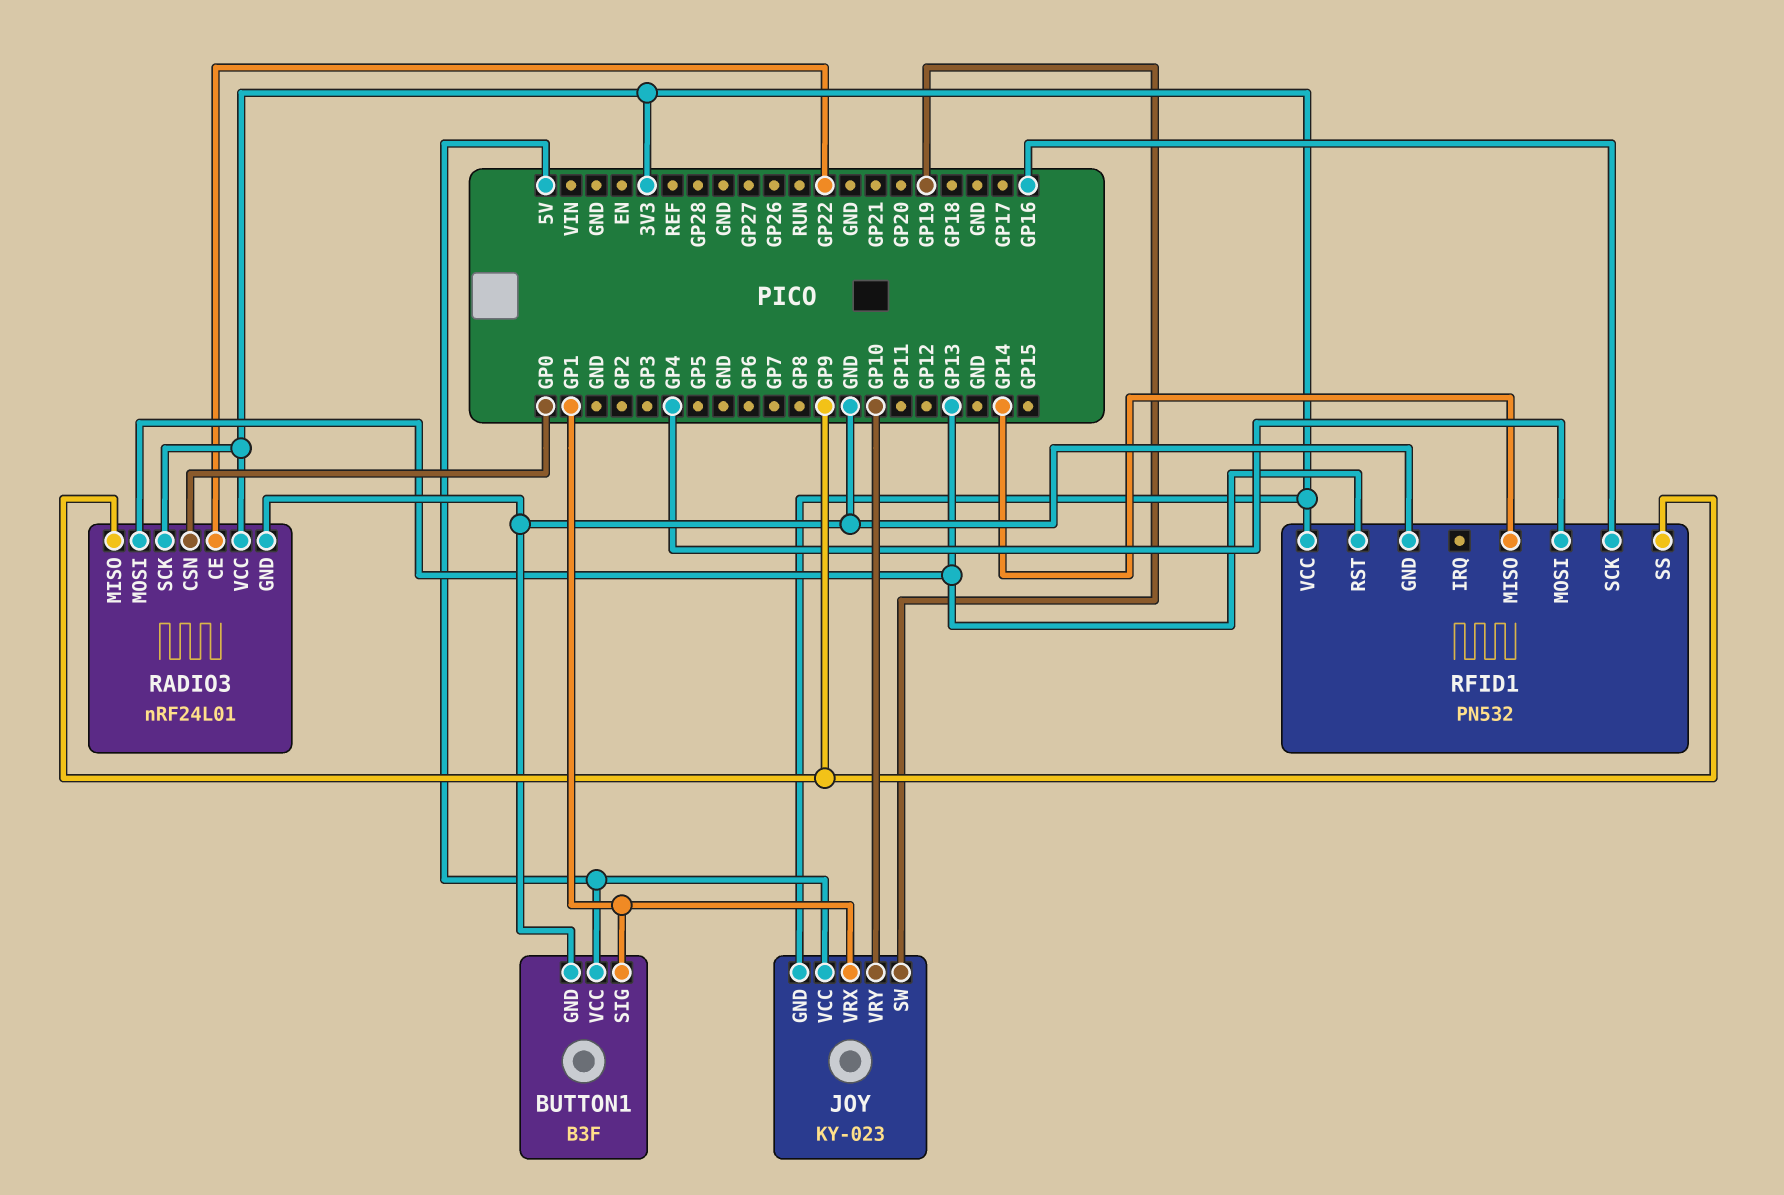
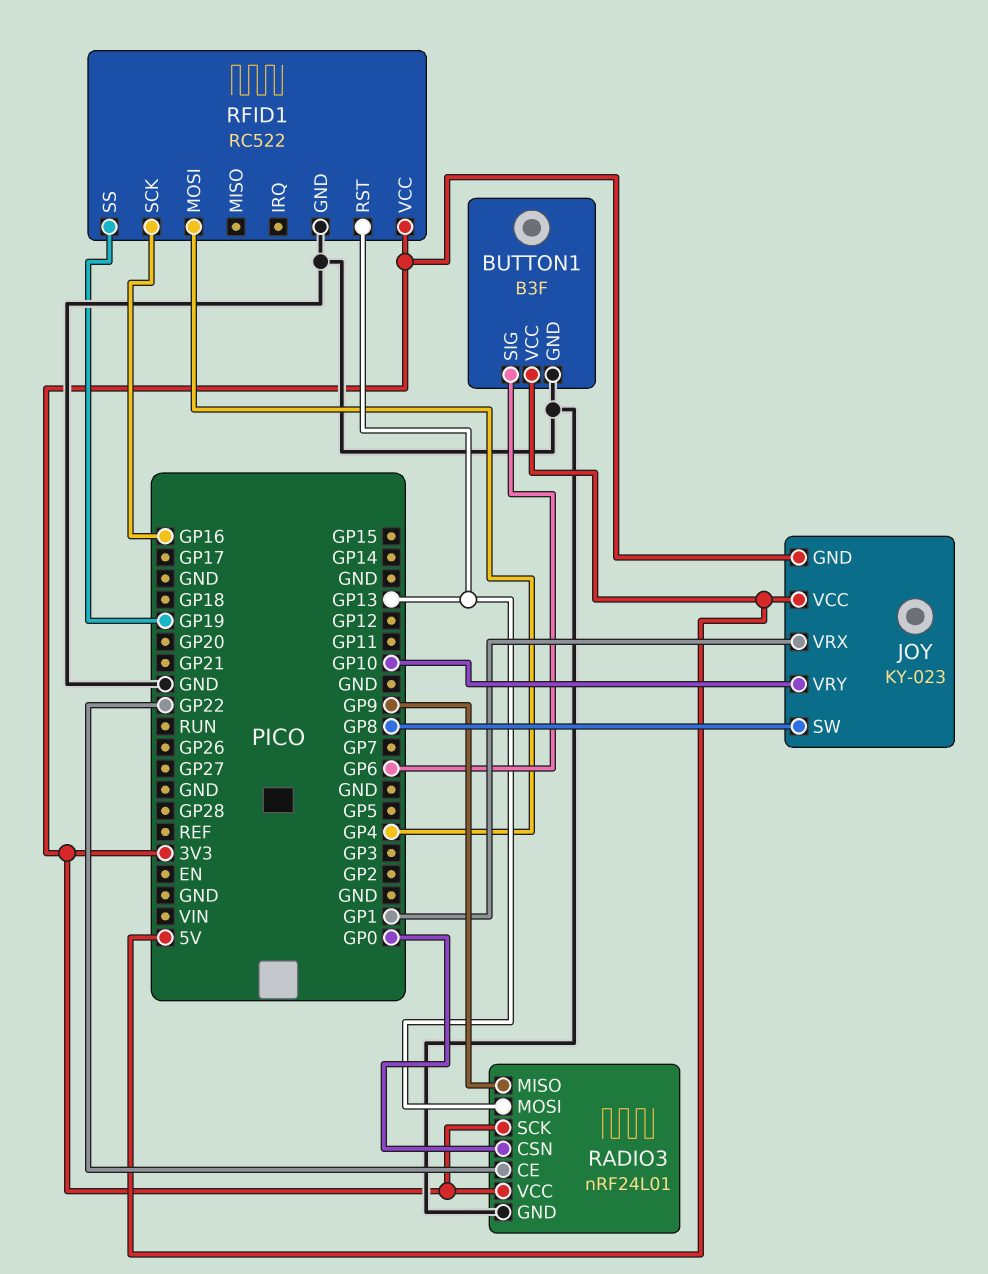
BUTTON1 pin SIG: GP1 -> GP6
JOY pin SW: GP19 -> GP8
RFID1: PN532 -> RC522
RFID1 pin MISO: GP14 -> none
RFID1 pin SS: GP9 -> GP19

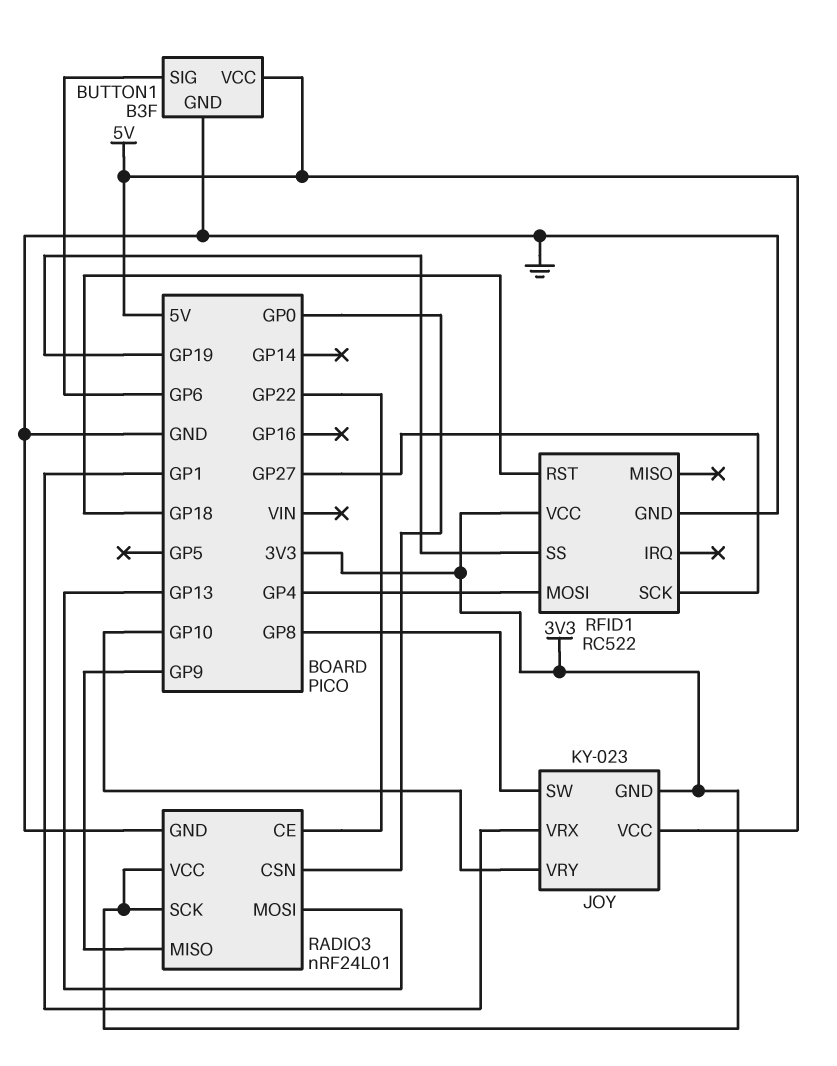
RFID1 pin RST: GP13 -> GP18
RFID1 pin SCK: GP16 -> GP27

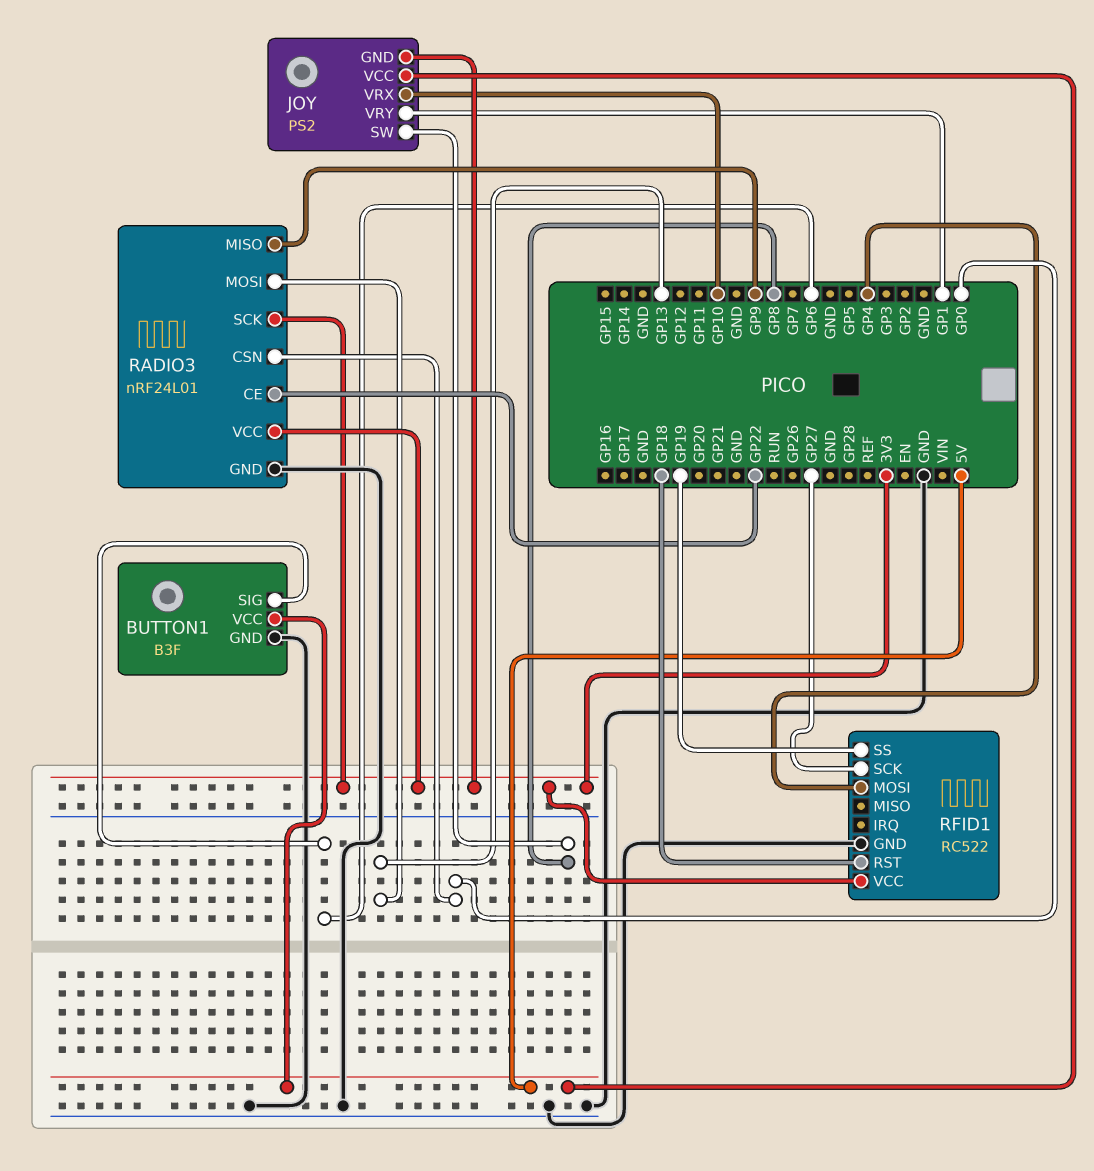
JOY: KY-023 -> PS2
JOY pin VRX: GP1 -> GP10
JOY pin VRY: GP10 -> GP1

